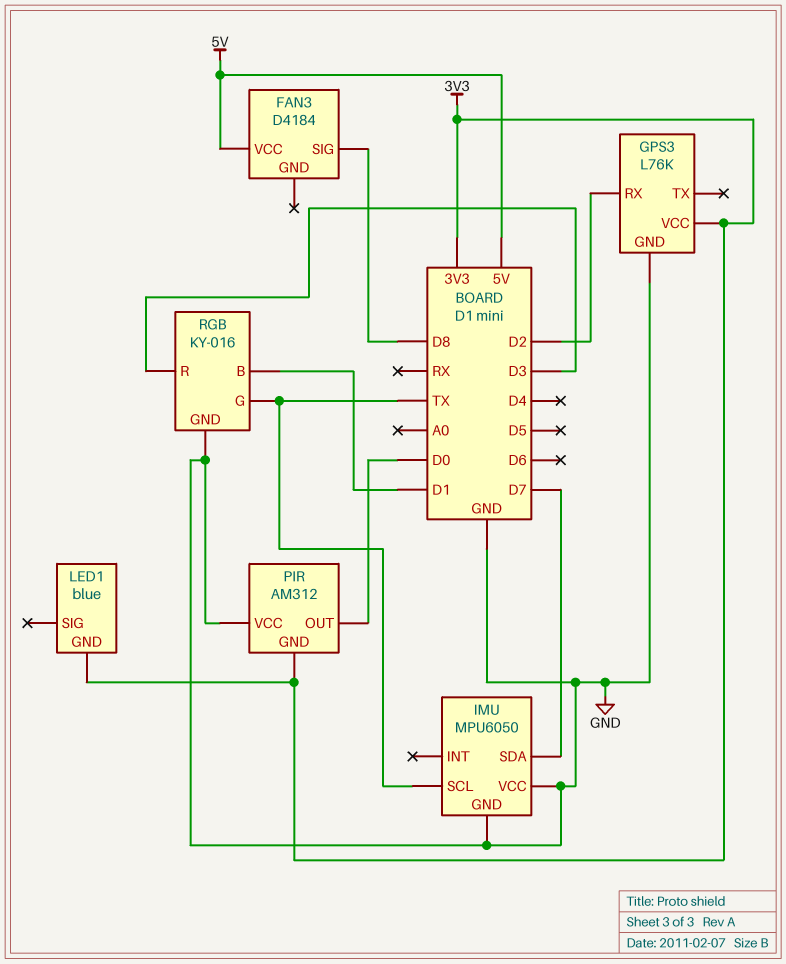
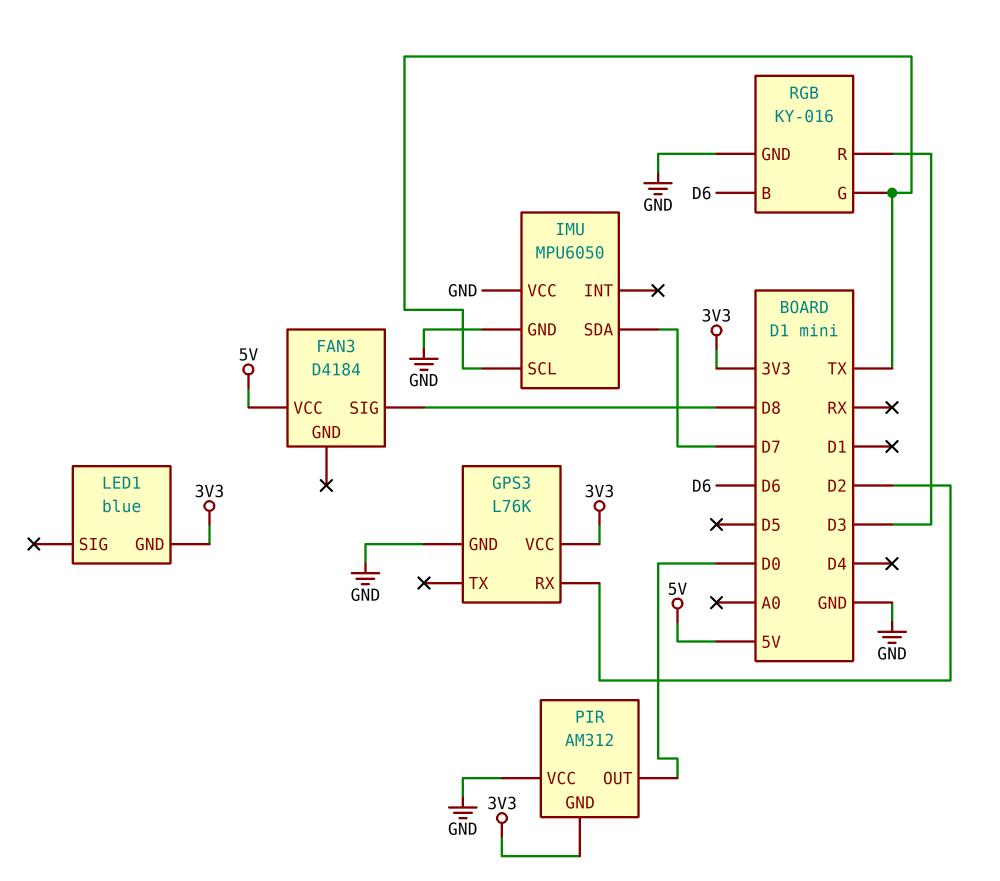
RGB pin B: D1 -> D6

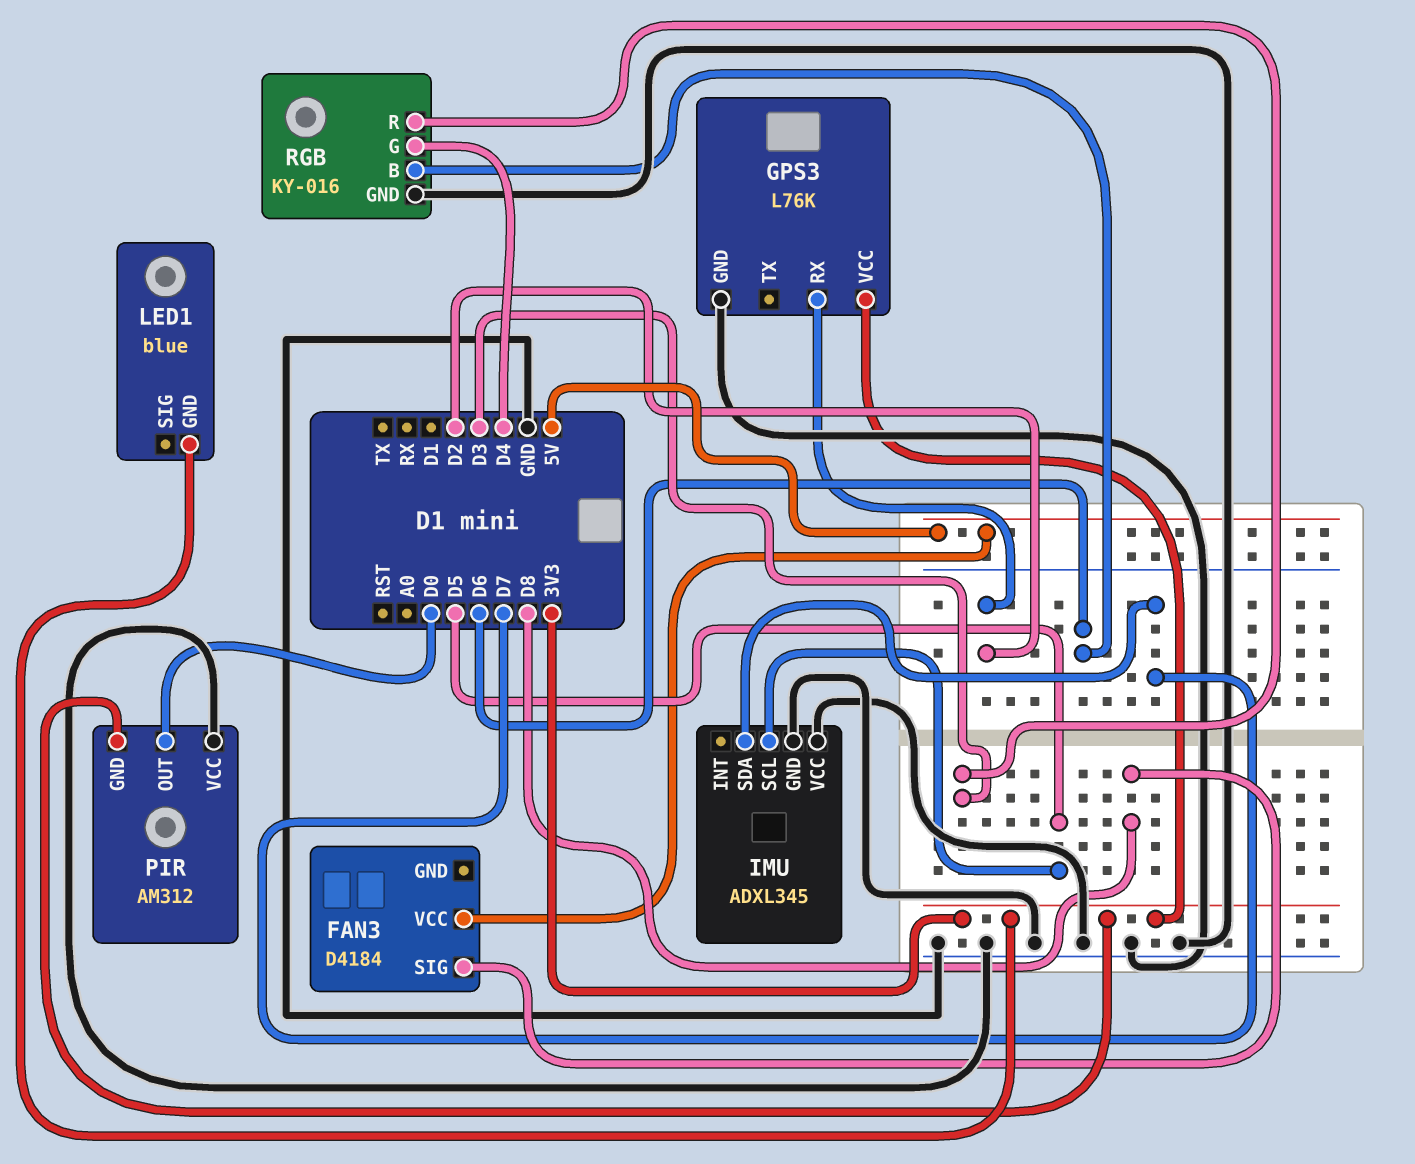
IMU: MPU6050 -> ADXL345
IMU pin SCL: TX -> D5
RGB pin G: TX -> D4

